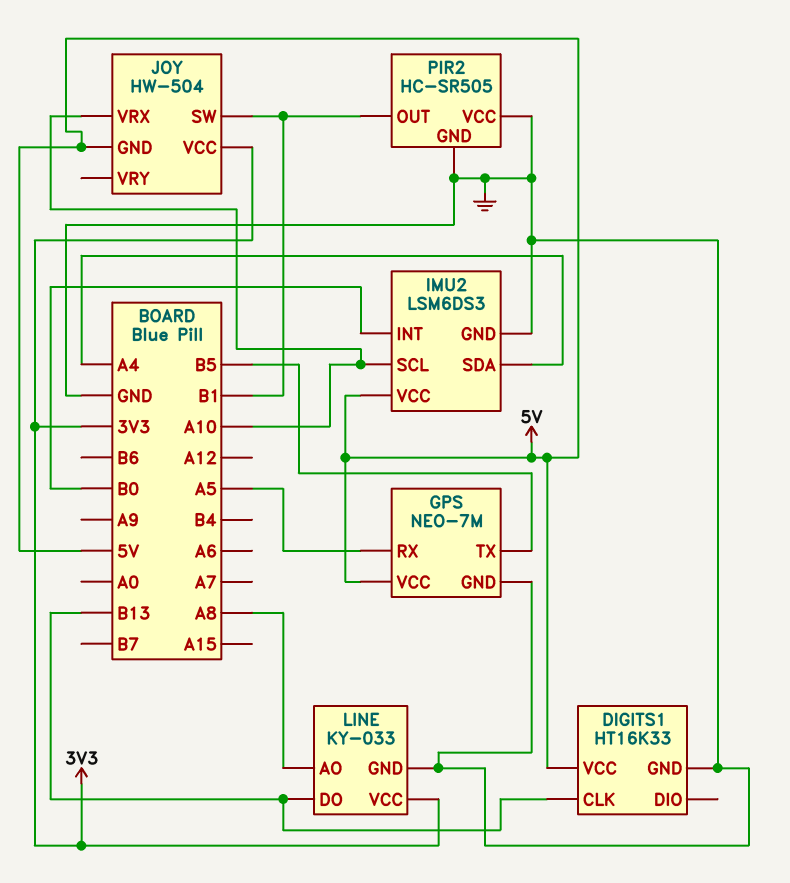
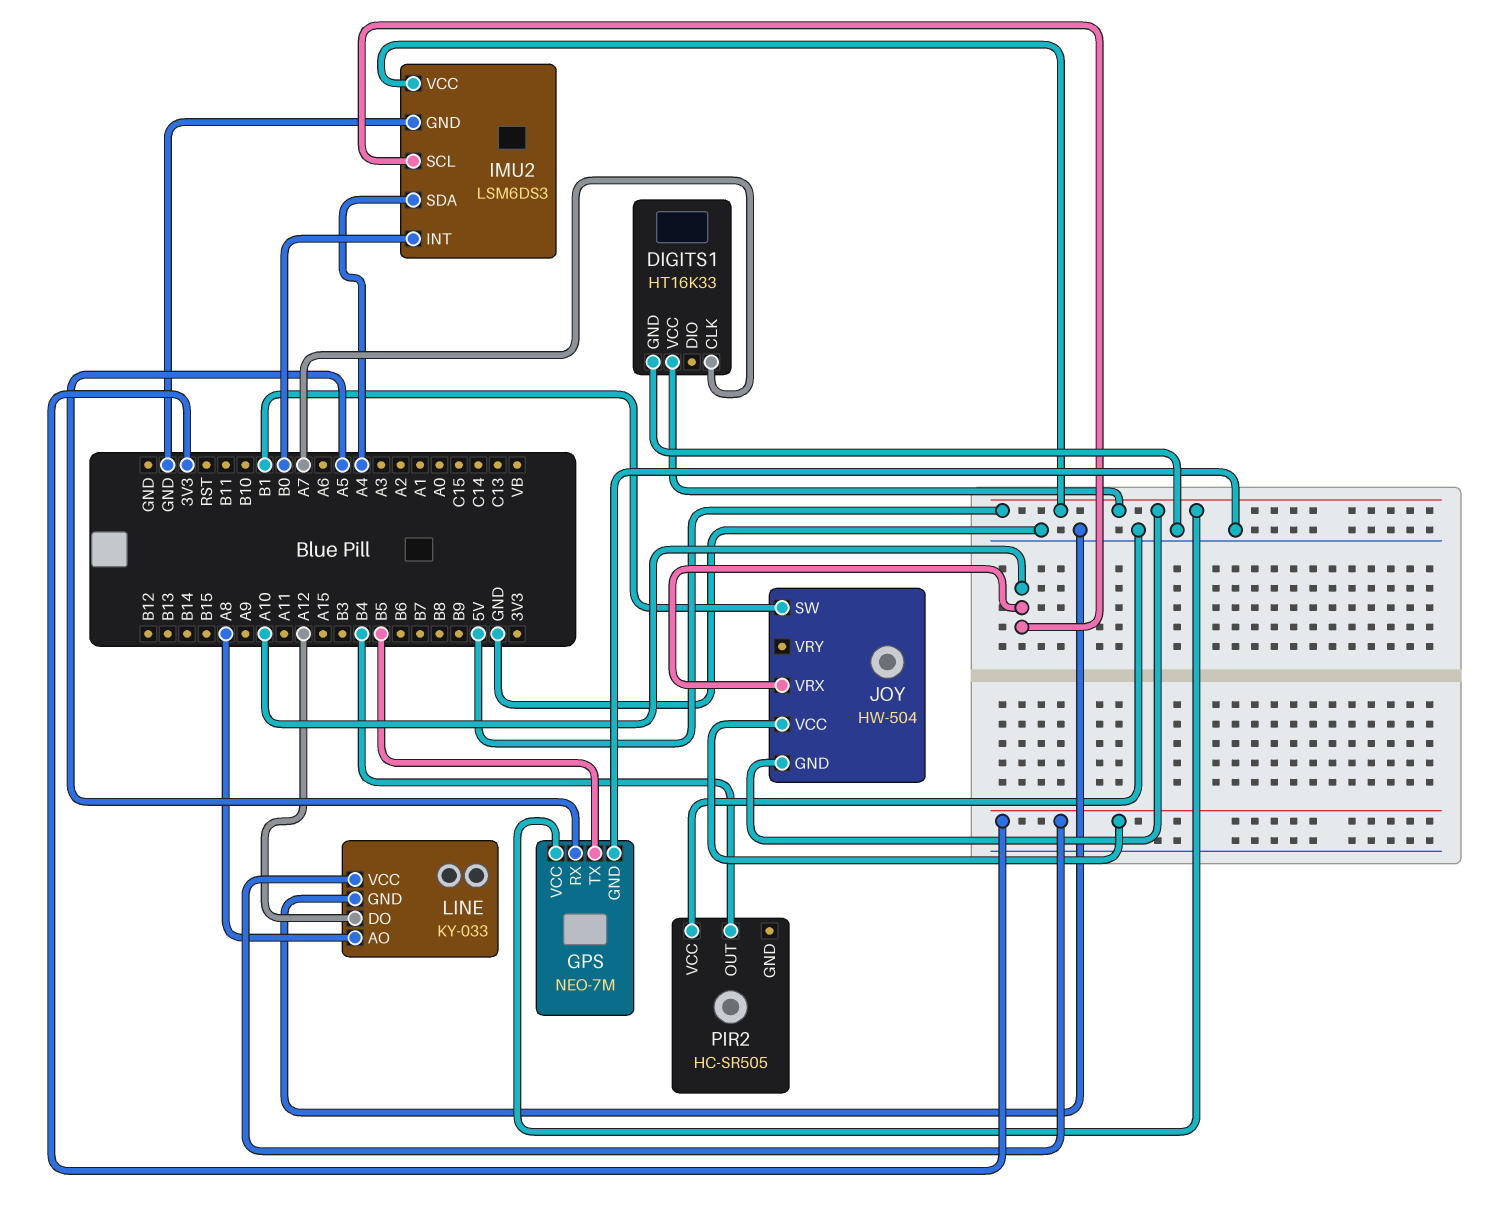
DIGITS1 pin CLK: B13 -> A7
LINE pin DO: B13 -> A12
PIR2 pin GND: GND -> none
PIR2 pin OUT: B1 -> B4

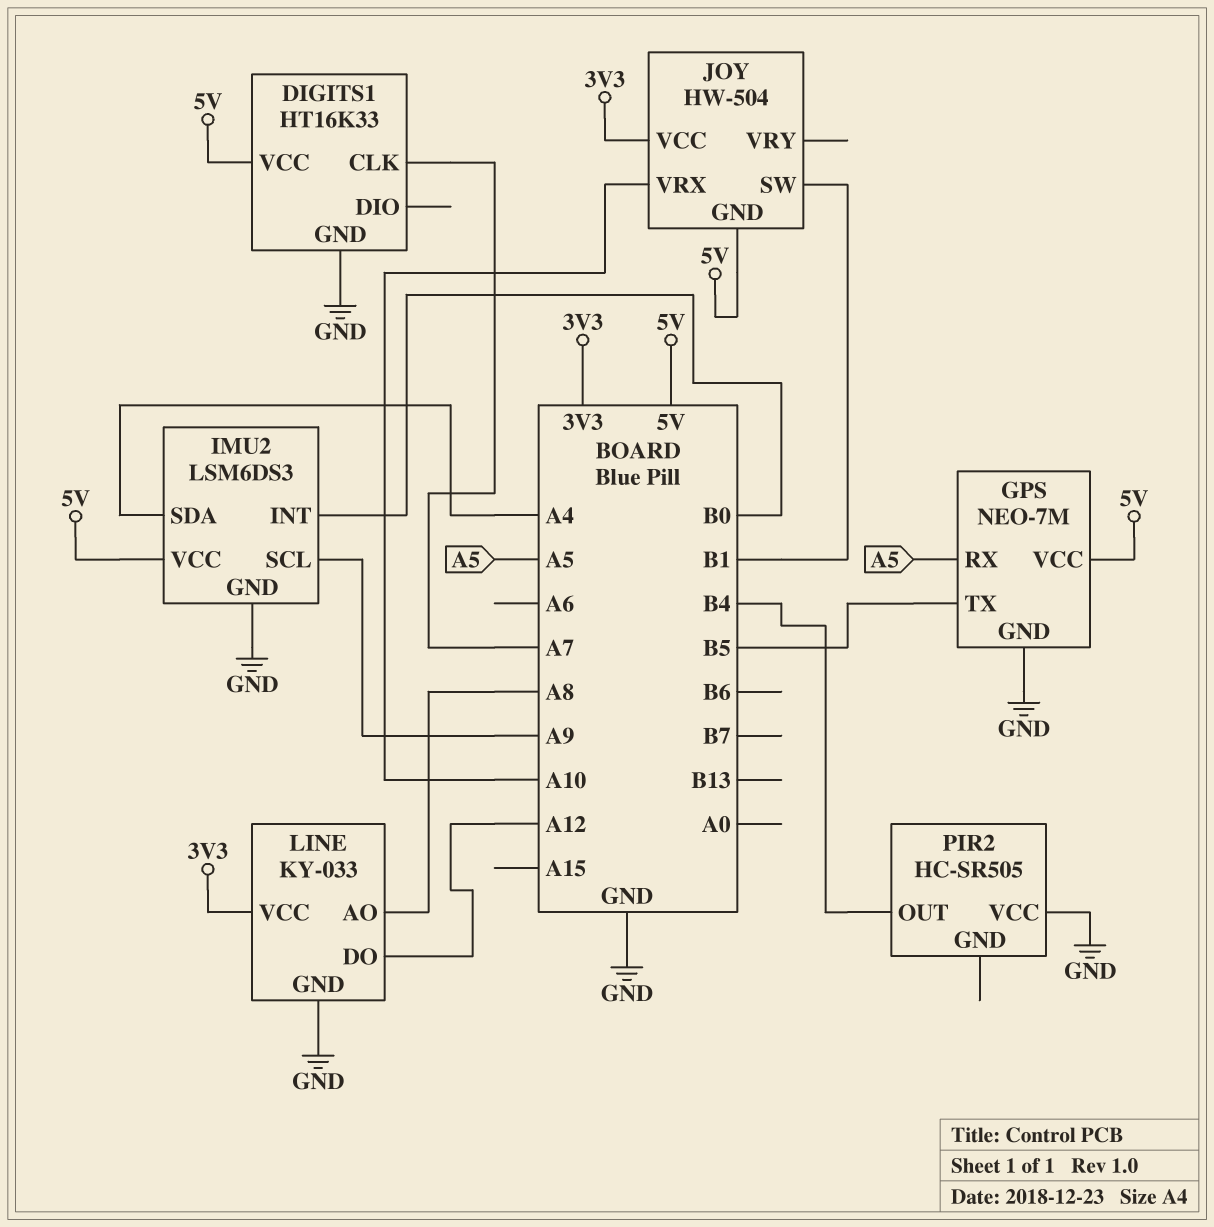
IMU2 pin SCL: A10 -> A9

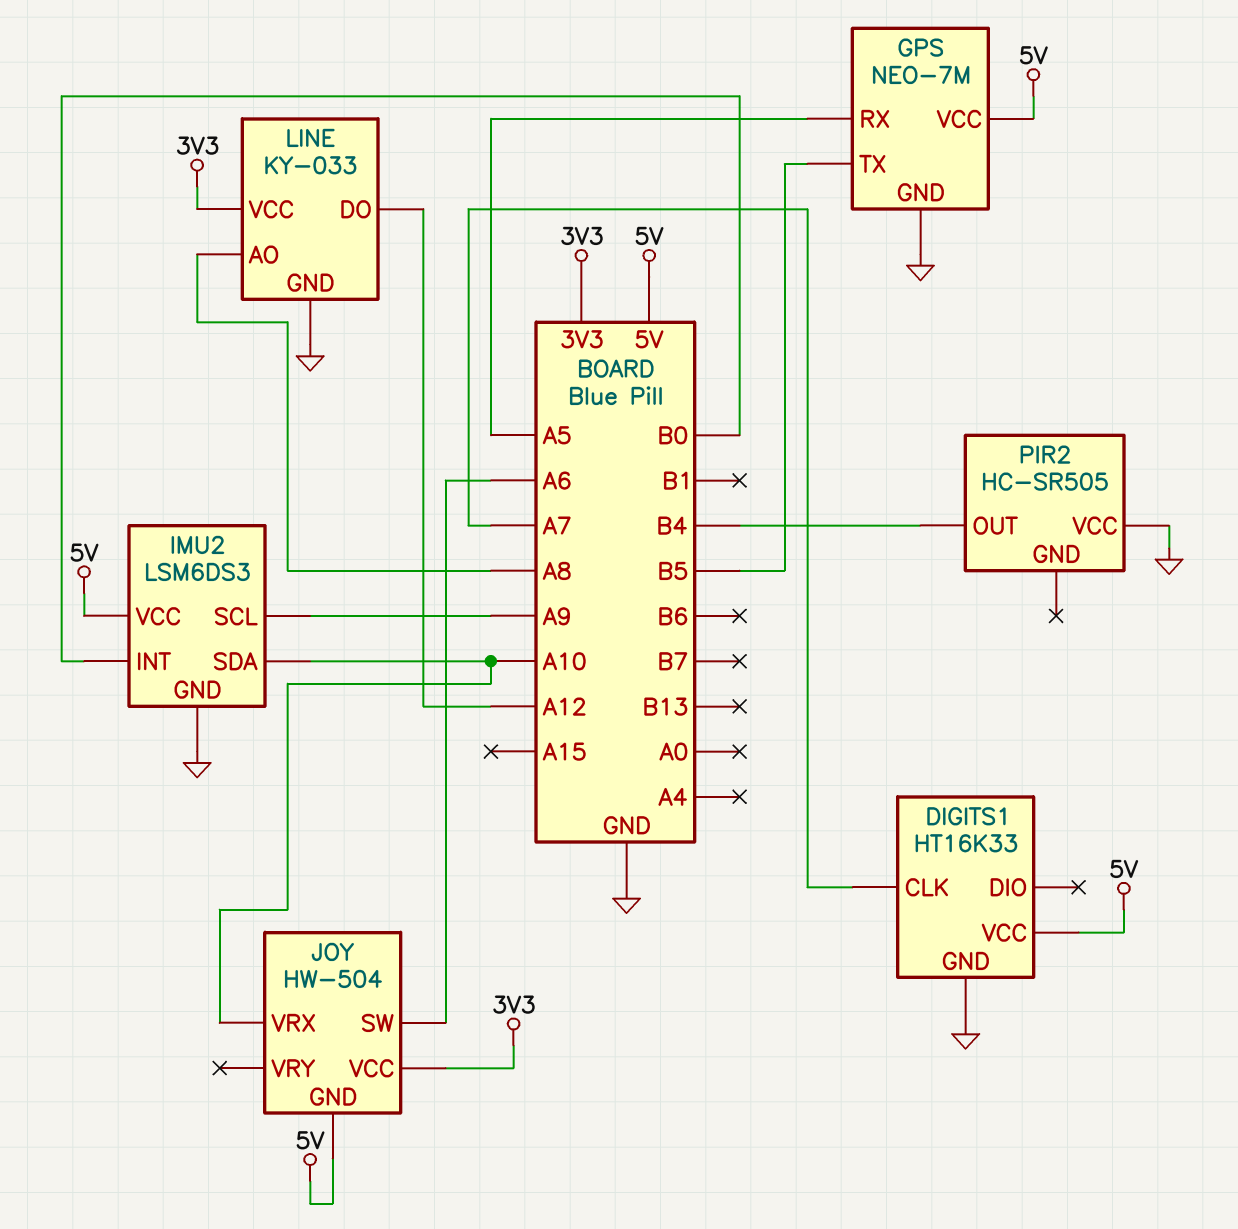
IMU2 pin SDA: A4 -> A10
JOY pin SW: B1 -> A6

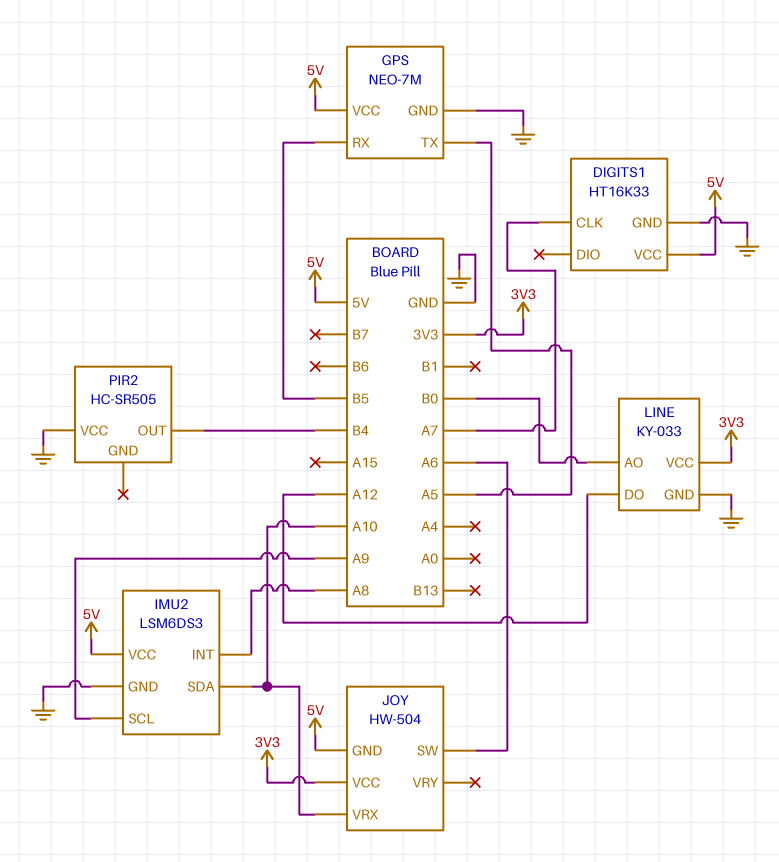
GPS pin RX: A5 -> B5
GPS pin TX: B5 -> A5
IMU2 pin INT: B0 -> A8
LINE pin AO: A8 -> B0

